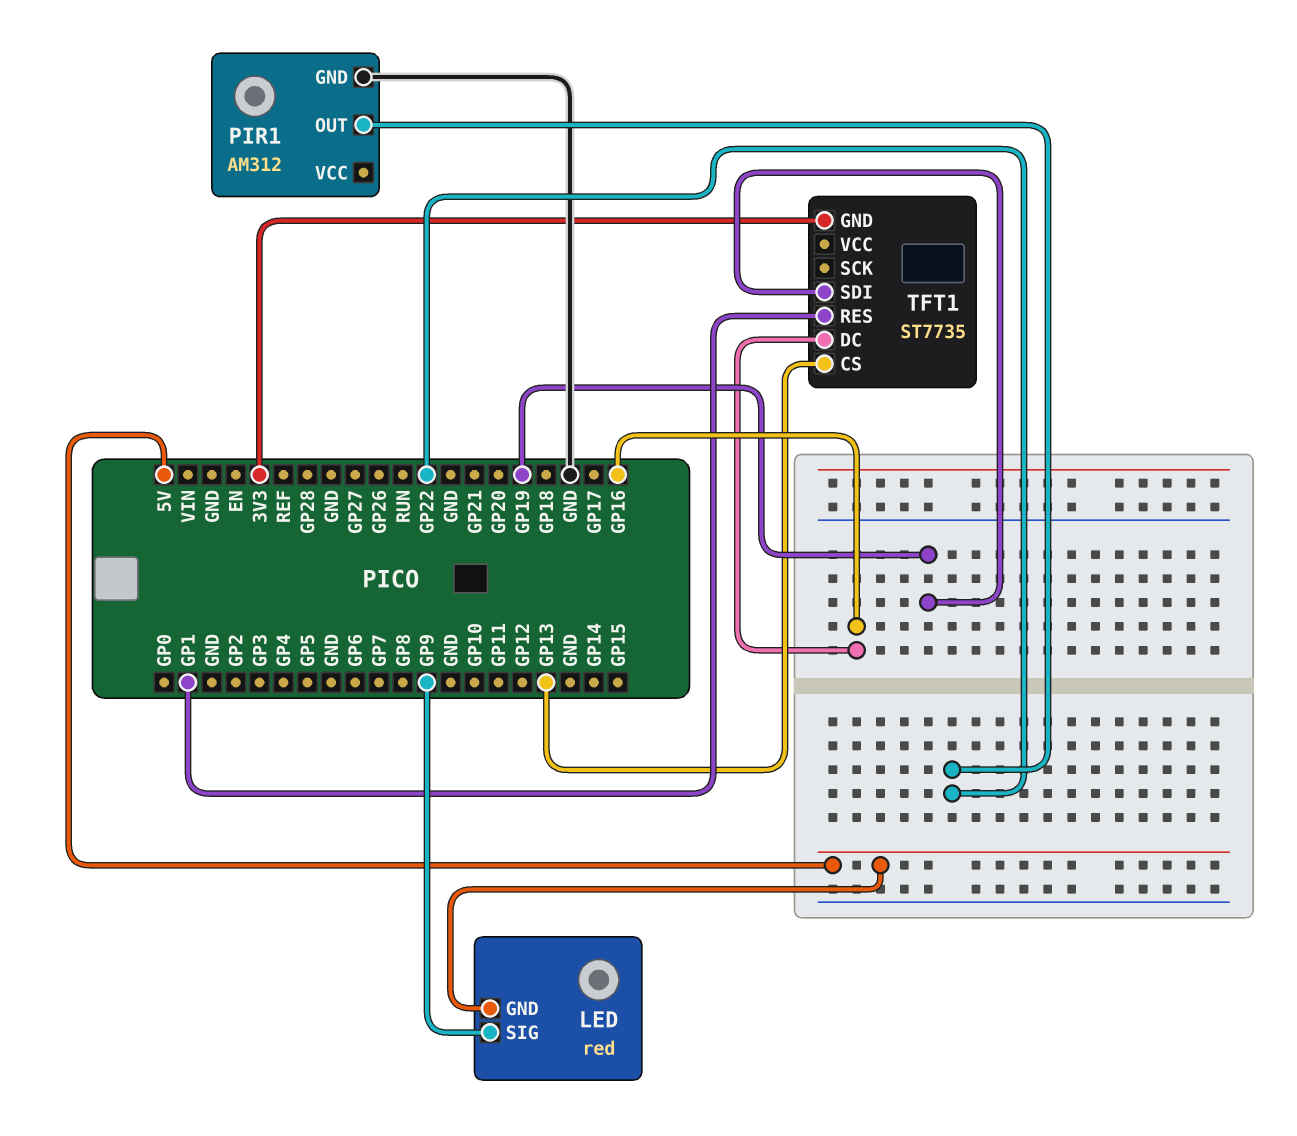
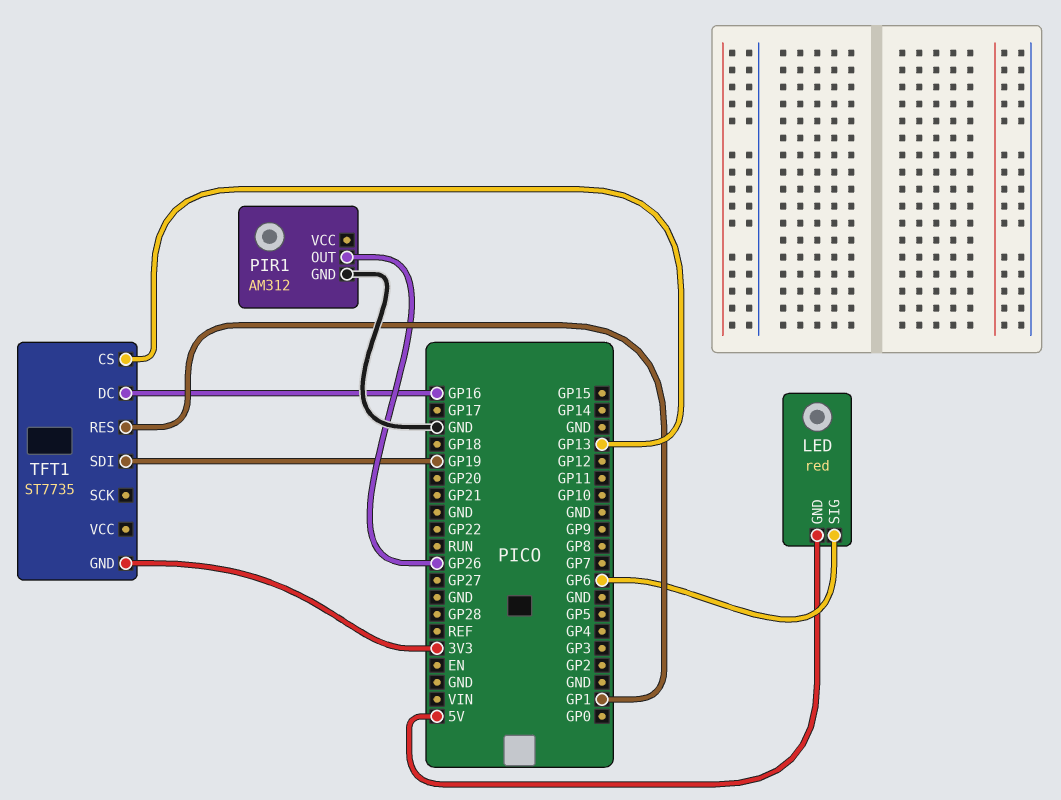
LED pin SIG: GP9 -> GP6
PIR1 pin OUT: GP22 -> GP26

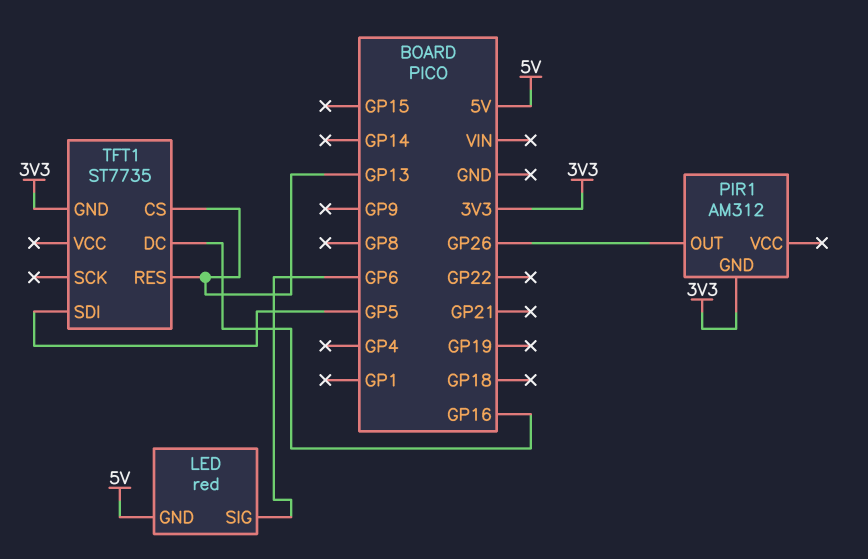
PIR1 pin GND: GND -> 3V3
TFT1 pin RES: GP1 -> GP13
TFT1 pin SDI: GP19 -> GP5

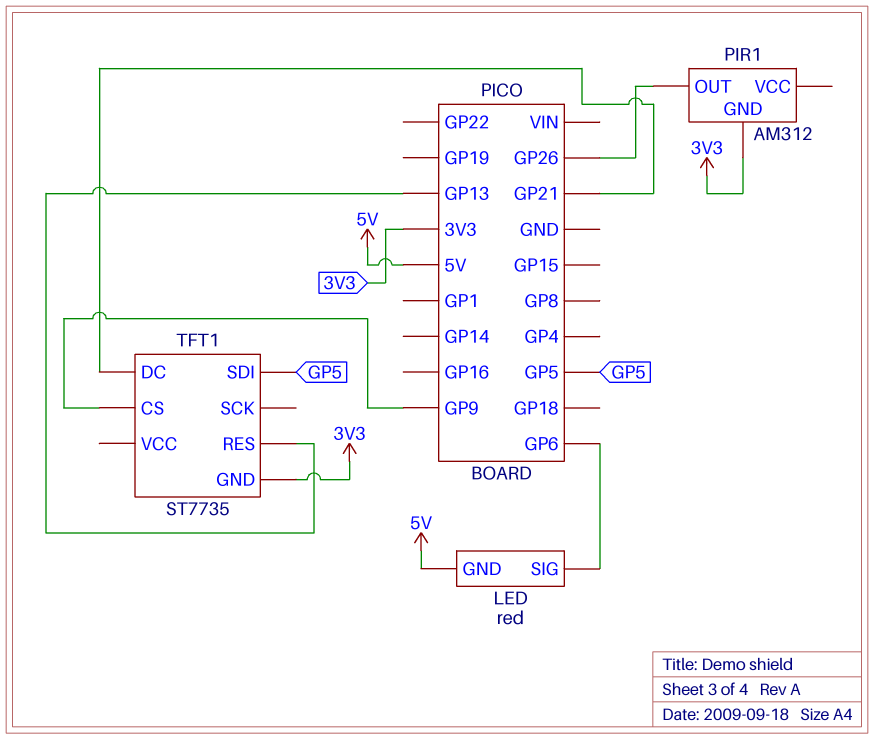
TFT1 pin CS: GP13 -> GP9
TFT1 pin DC: GP16 -> GP21

